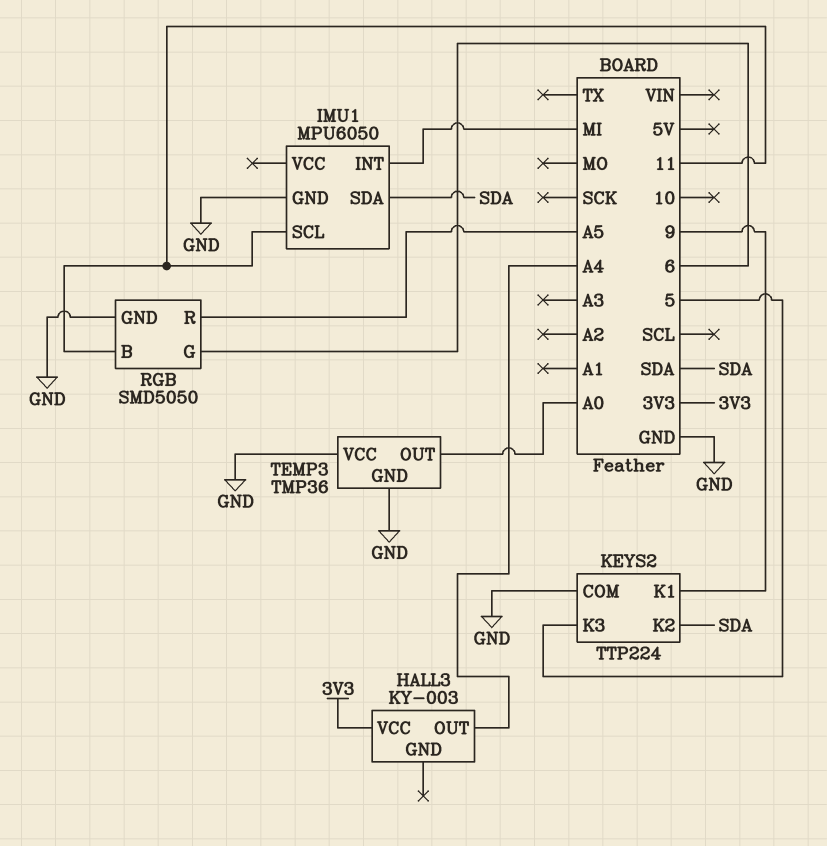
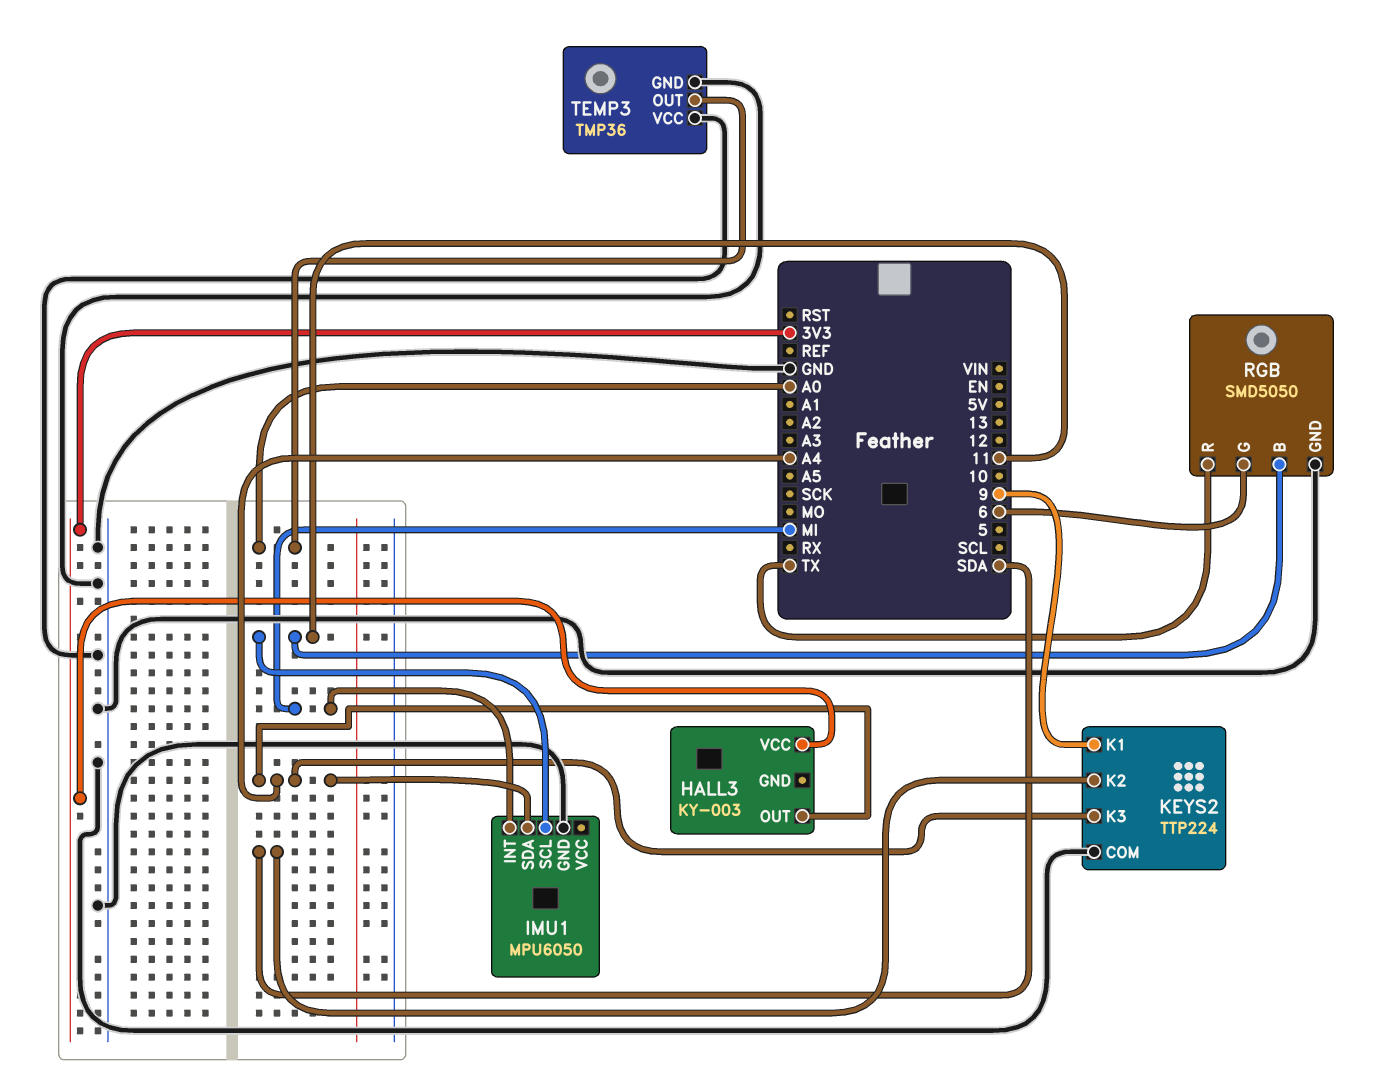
IMU1 pin SDA: SDA -> A4
KEYS2 pin K3: 5 -> A4
RGB pin R: A5 -> TX

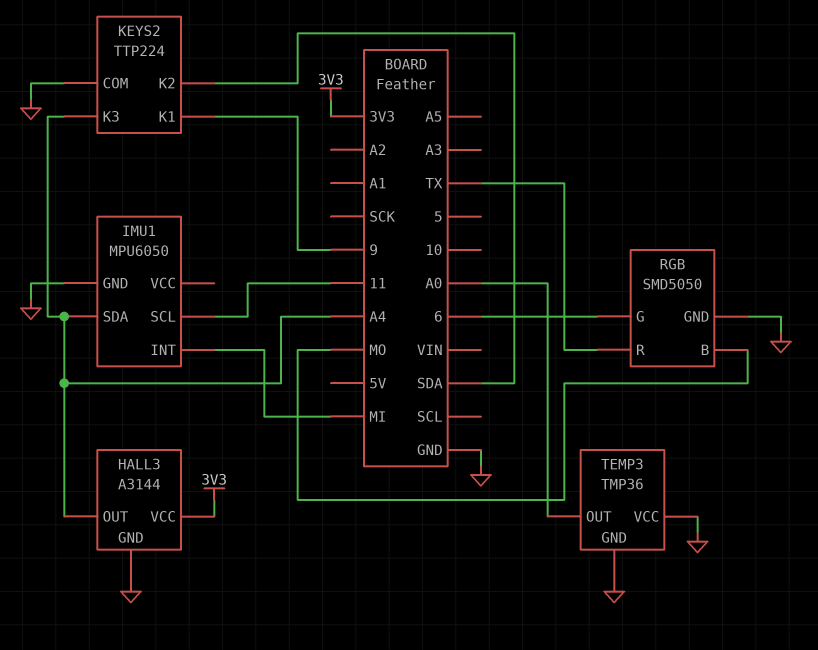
HALL3: KY-003 -> A3144
HALL3 pin GND: none -> GND
RGB pin B: 11 -> MO

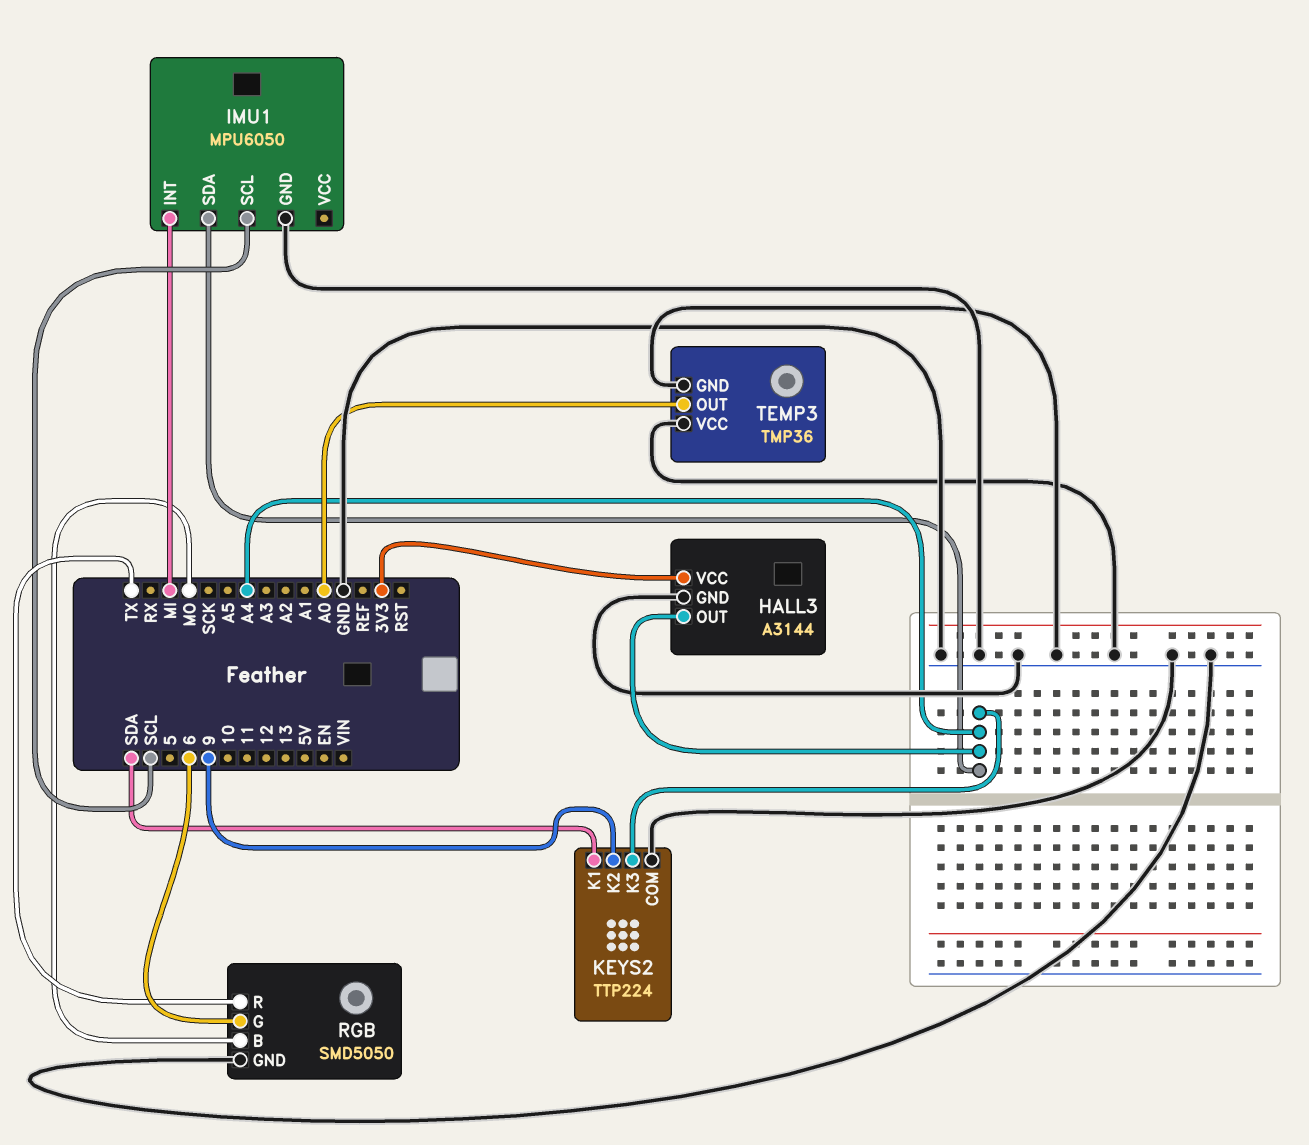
IMU1 pin SCL: 11 -> SCL
KEYS2 pin K1: 9 -> SDA
KEYS2 pin K2: SDA -> 9

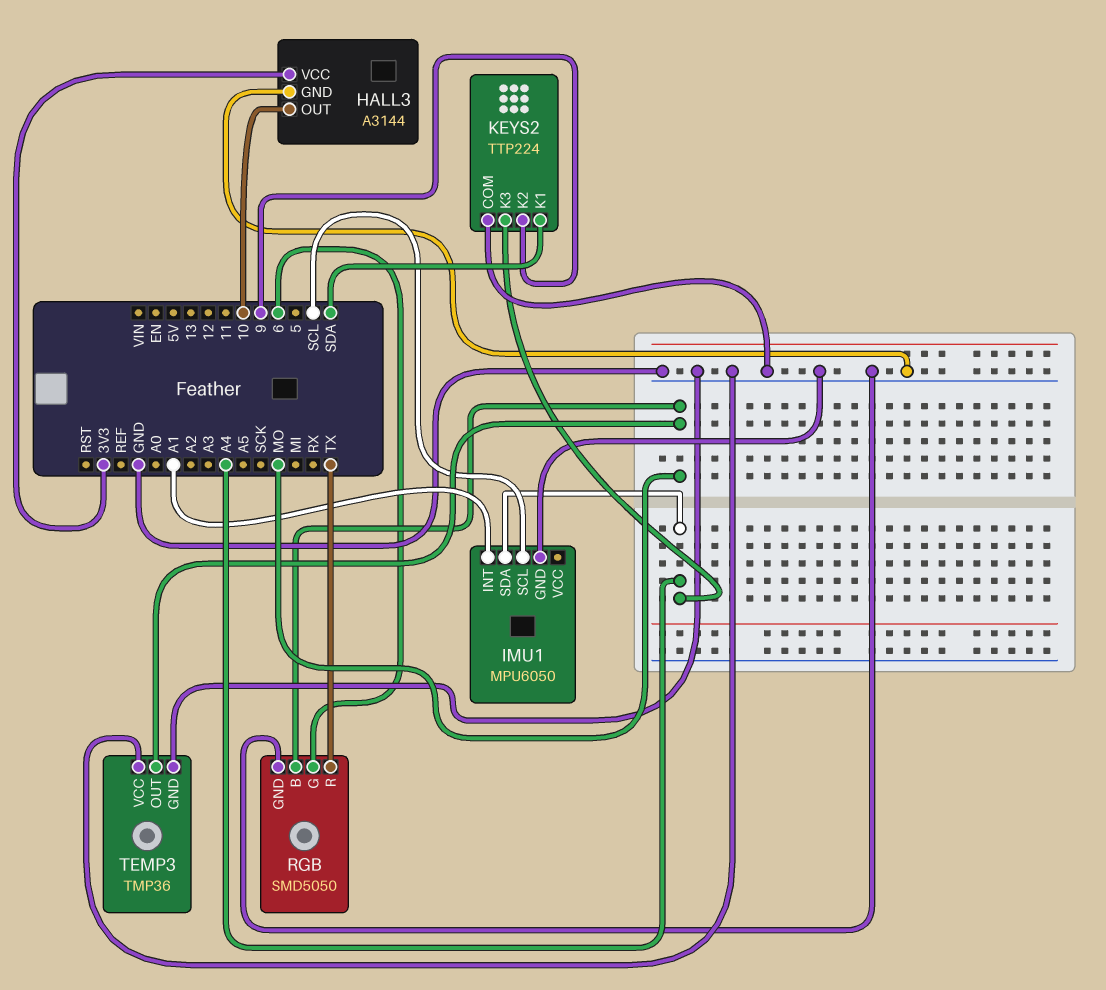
HALL3 pin OUT: A4 -> 10
IMU1 pin INT: MI -> A1
TEMP3 pin OUT: A0 -> MO

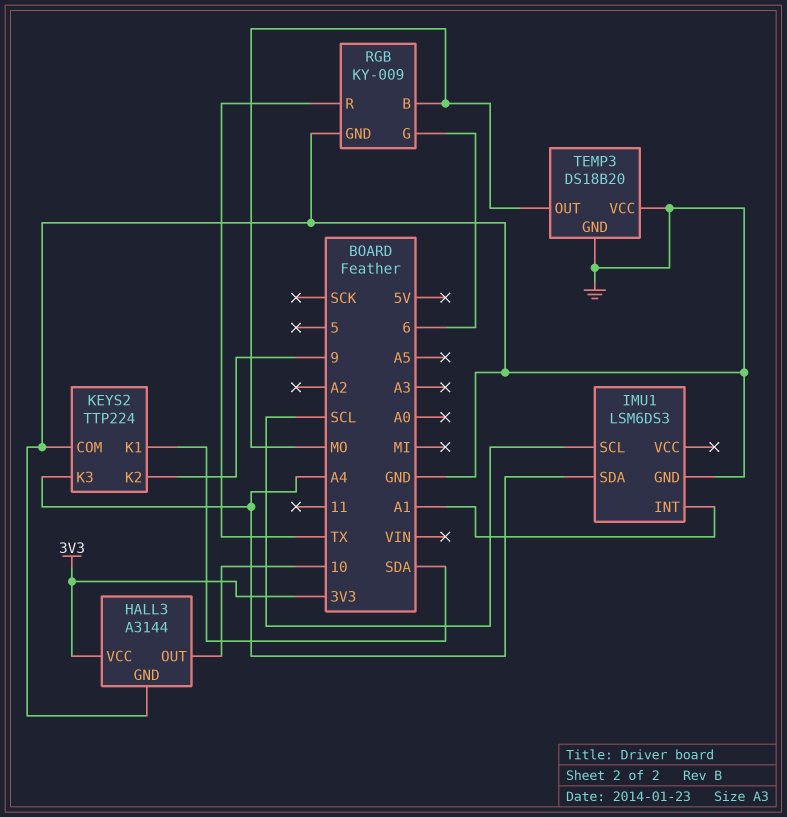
IMU1: MPU6050 -> LSM6DS3
RGB: SMD5050 -> KY-009
TEMP3: TMP36 -> DS18B20

